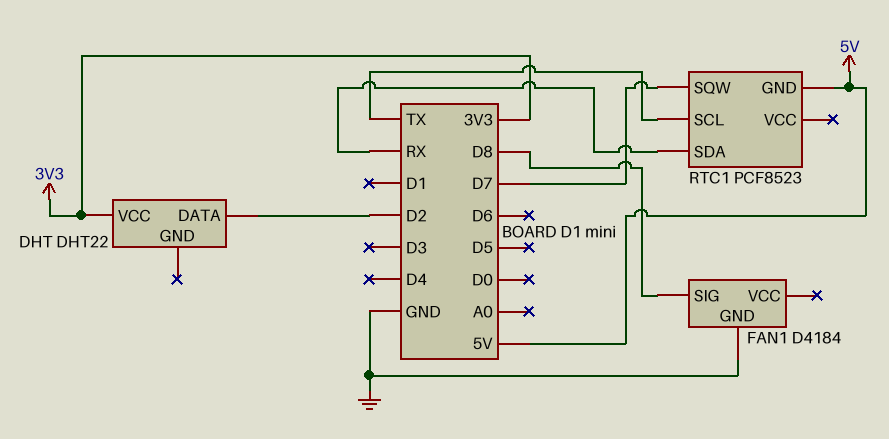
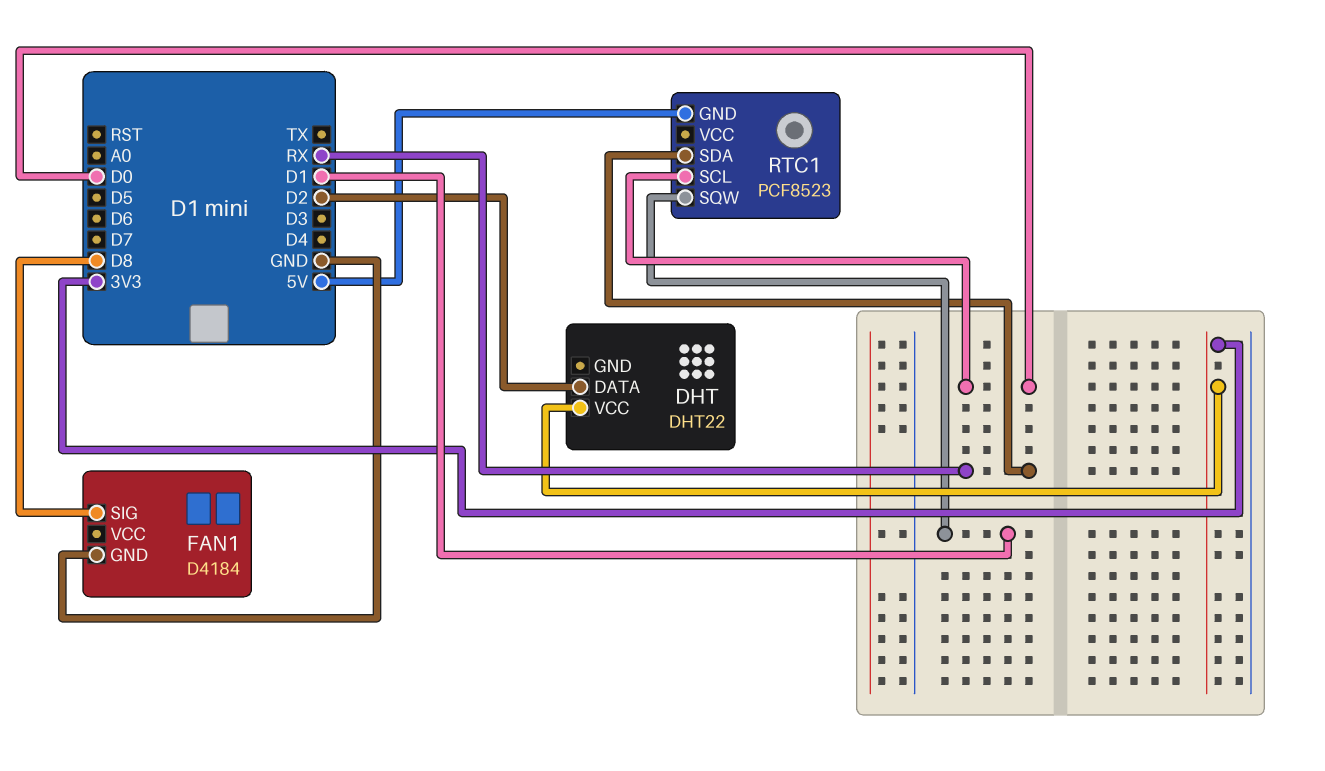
RTC1 pin SCL: TX -> D0
RTC1 pin SQW: D7 -> D1

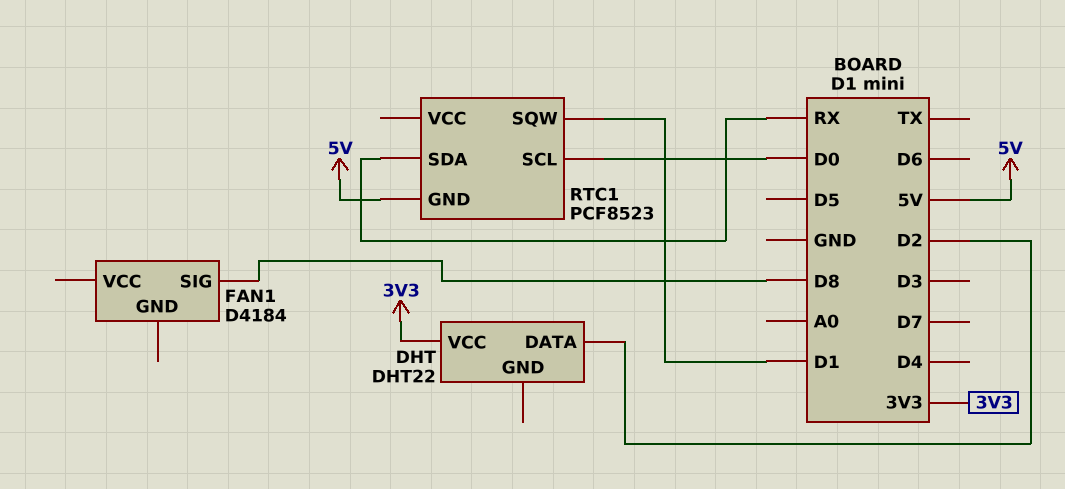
FAN1 pin GND: GND -> none

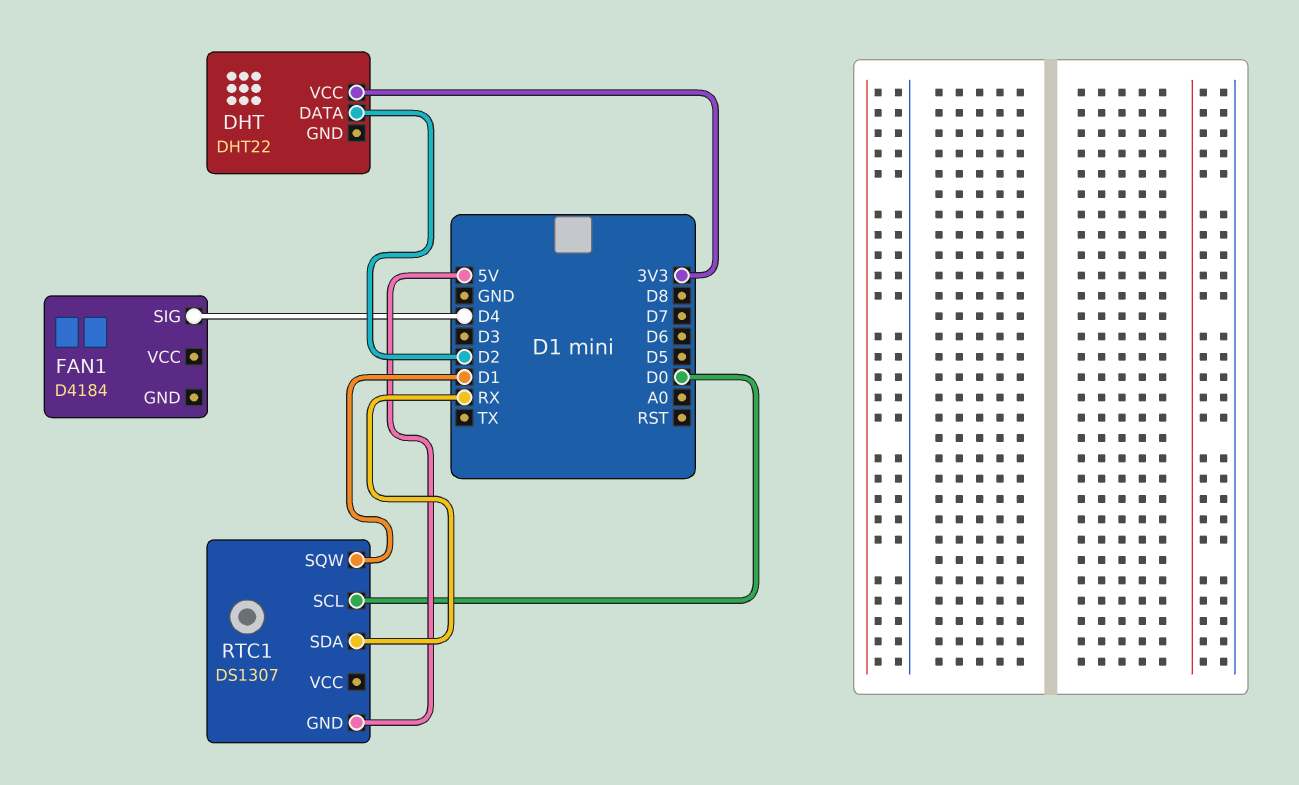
FAN1 pin SIG: D8 -> D4
RTC1: PCF8523 -> DS1307

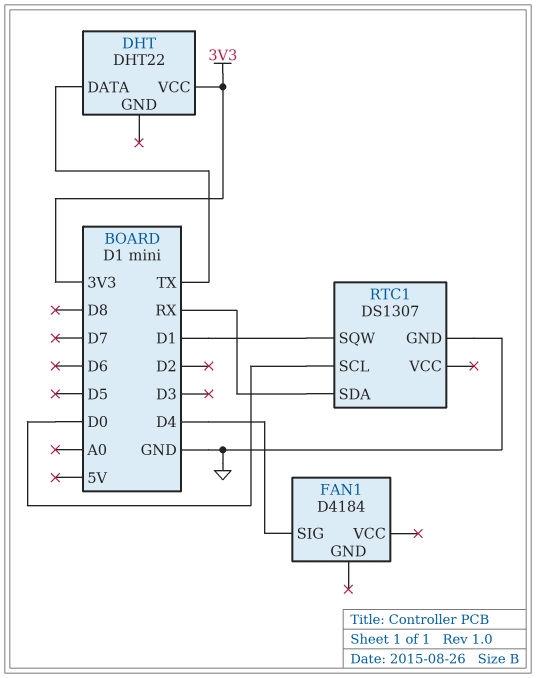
DHT pin DATA: D2 -> TX
RTC1 pin GND: 5V -> GND

